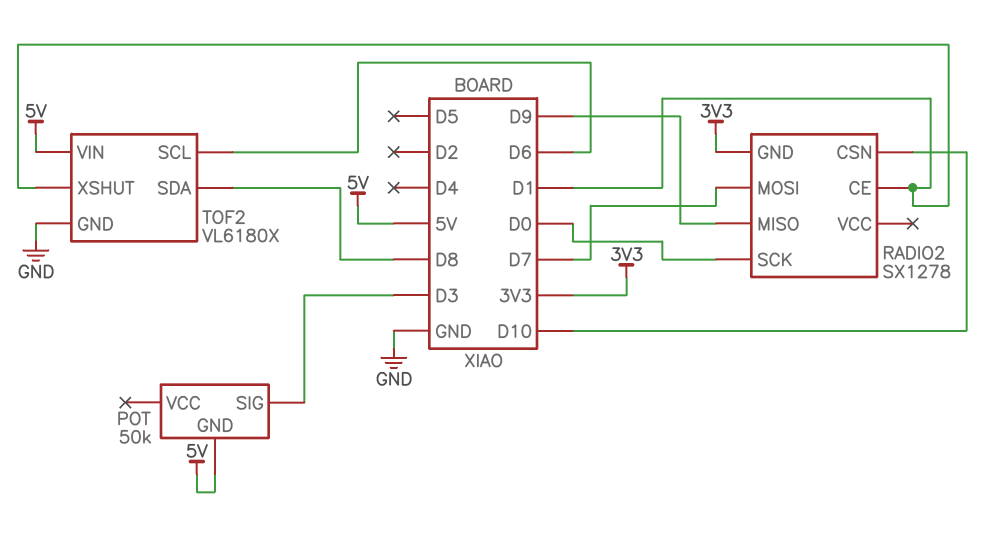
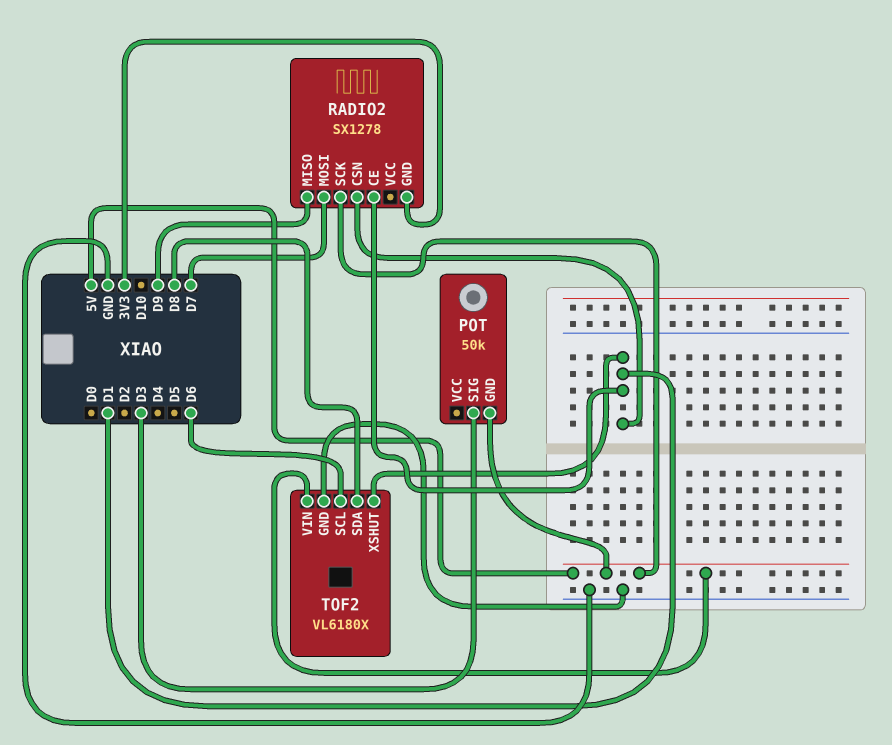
RADIO2 pin CSN: D10 -> D1
RADIO2 pin SCK: D0 -> 5V

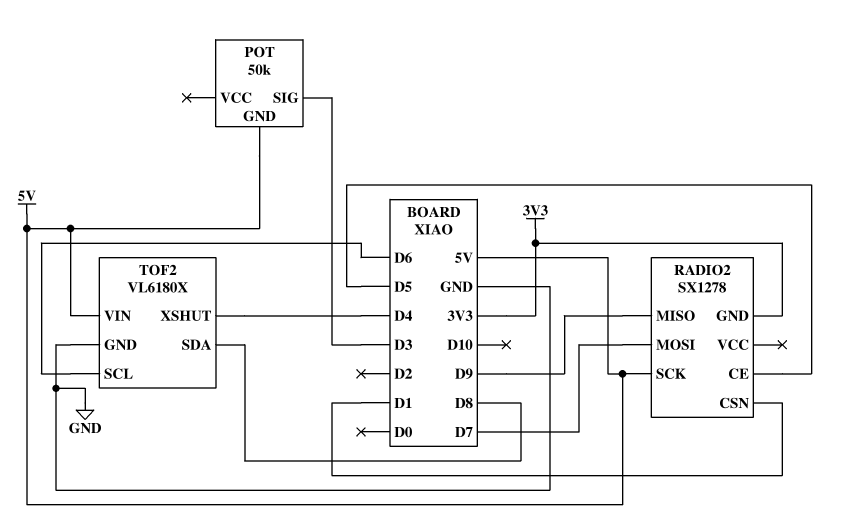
RADIO2 pin CE: D1 -> D5
TOF2 pin XSHUT: D1 -> D4

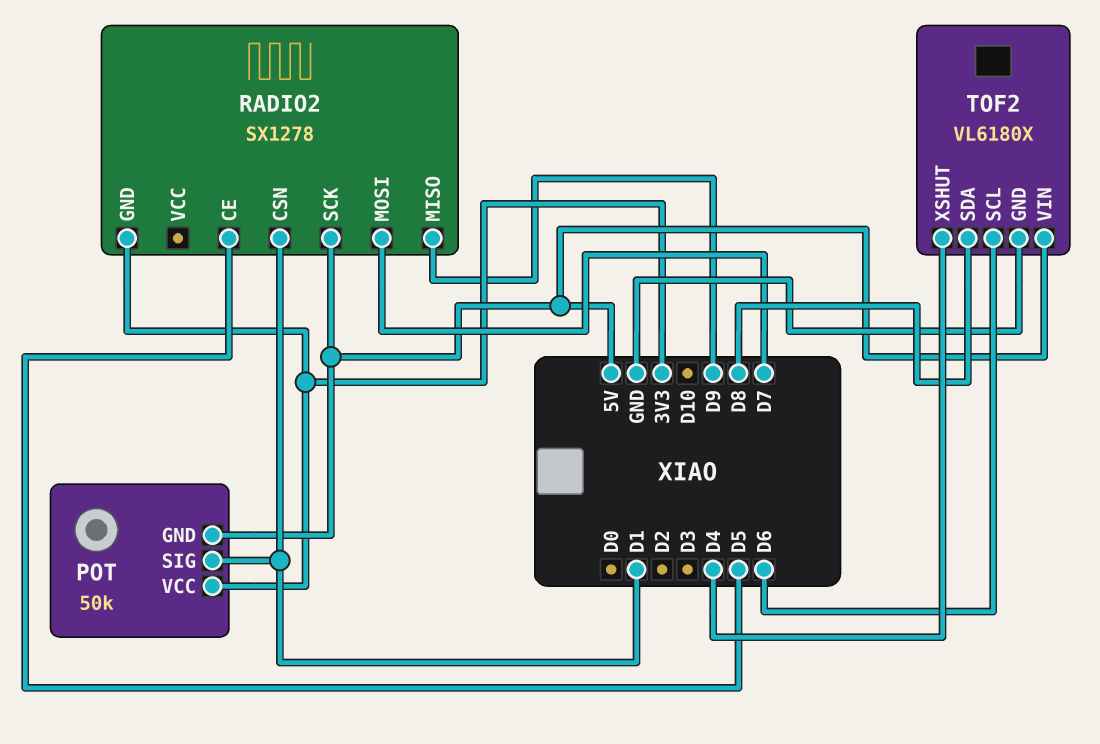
POT pin SIG: D3 -> D1
POT pin VCC: none -> 3V3

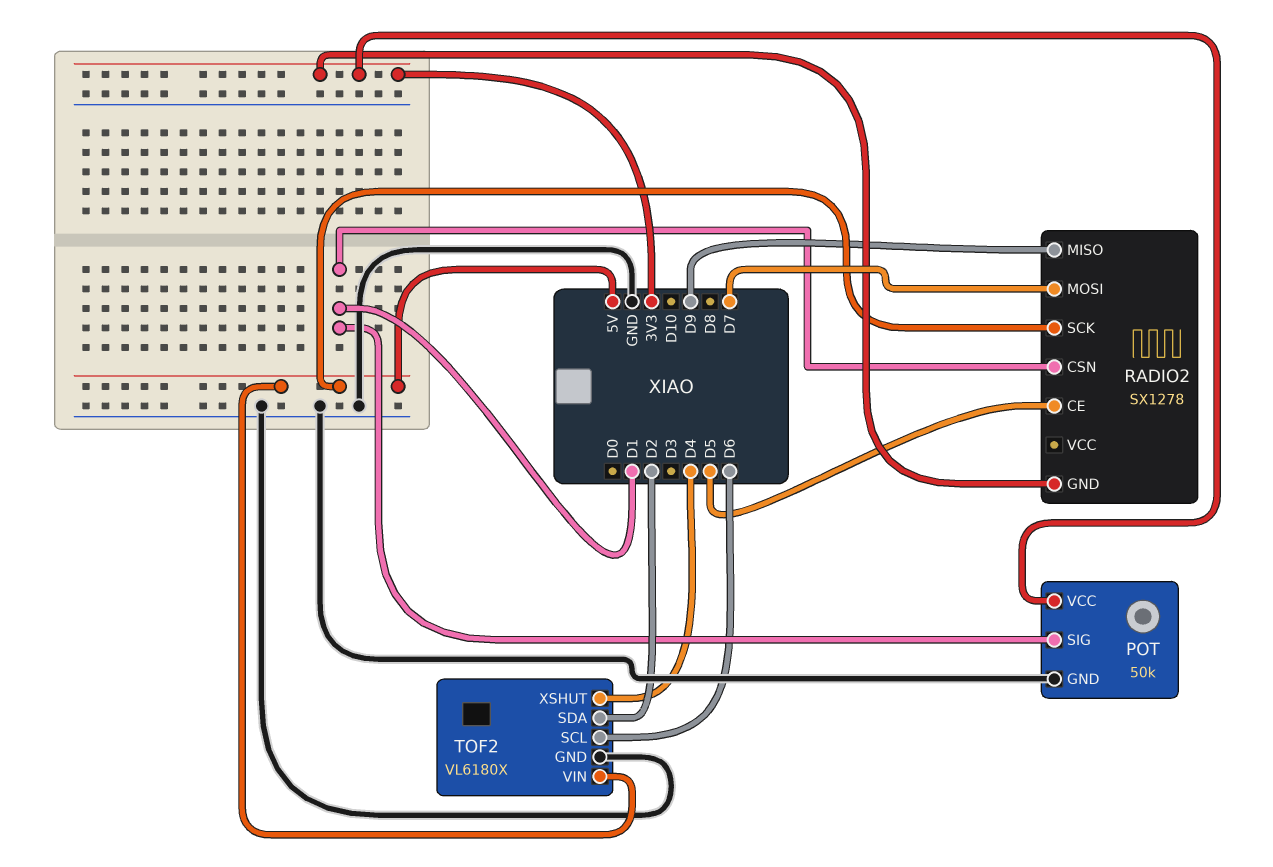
POT pin GND: 5V -> GND
TOF2 pin SDA: D8 -> D2

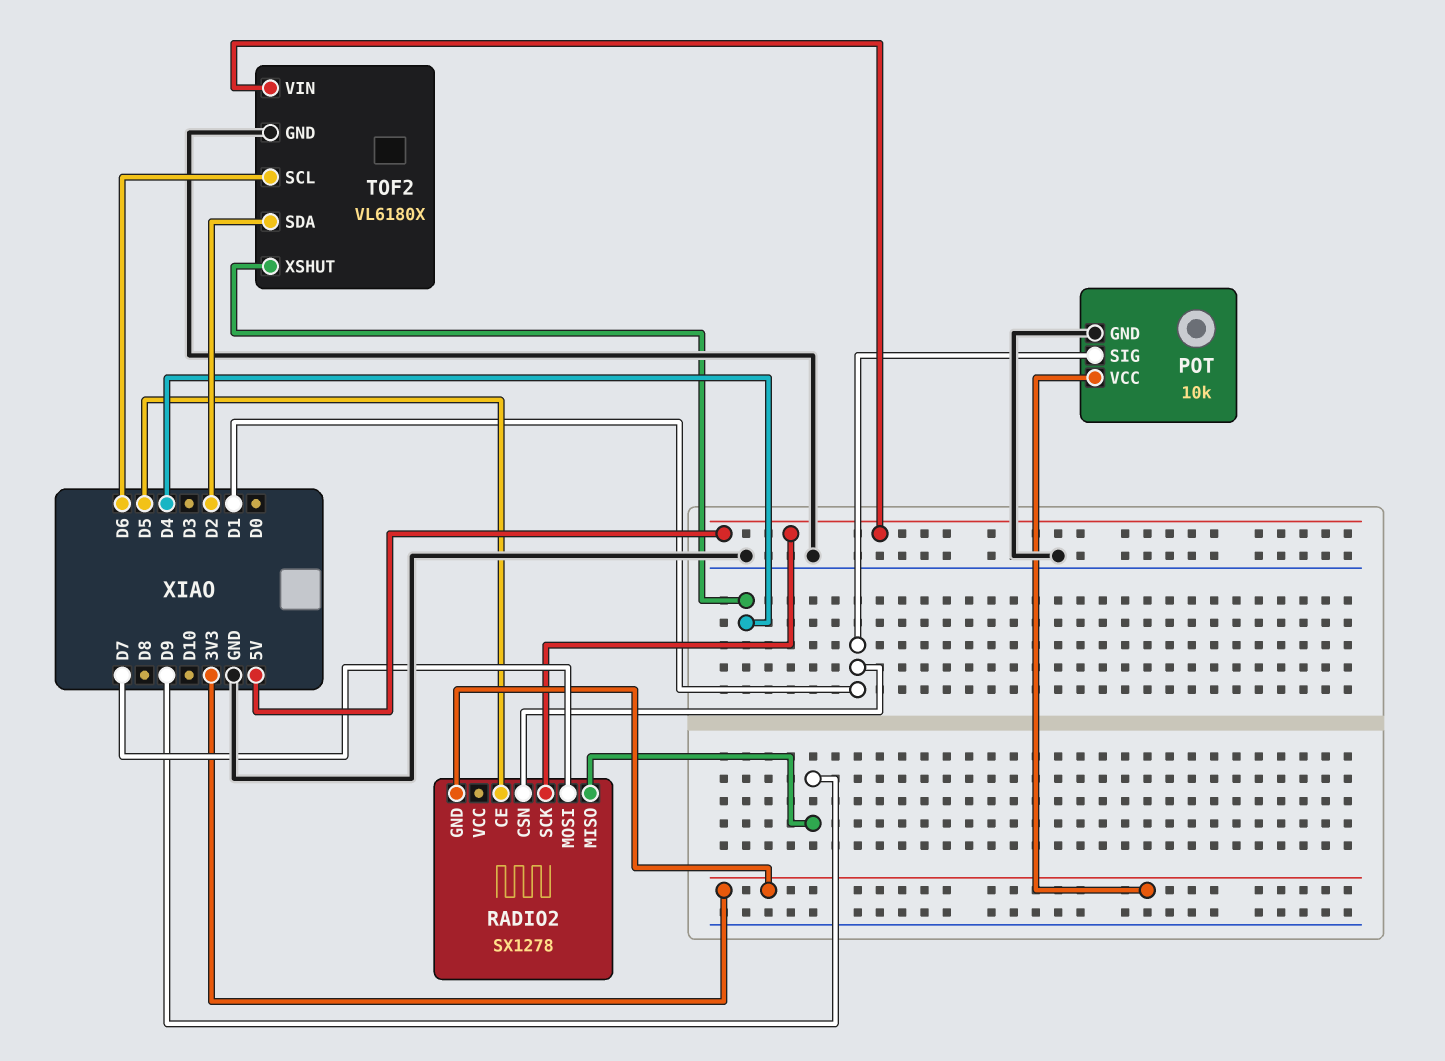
POT: 50k -> 10k

